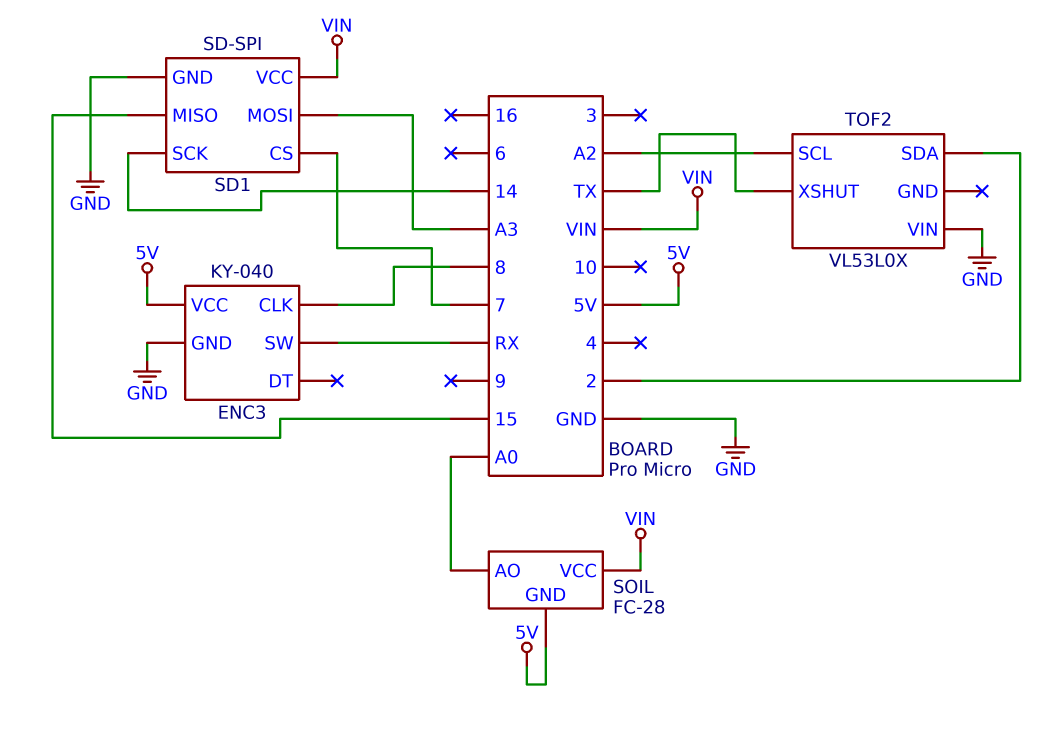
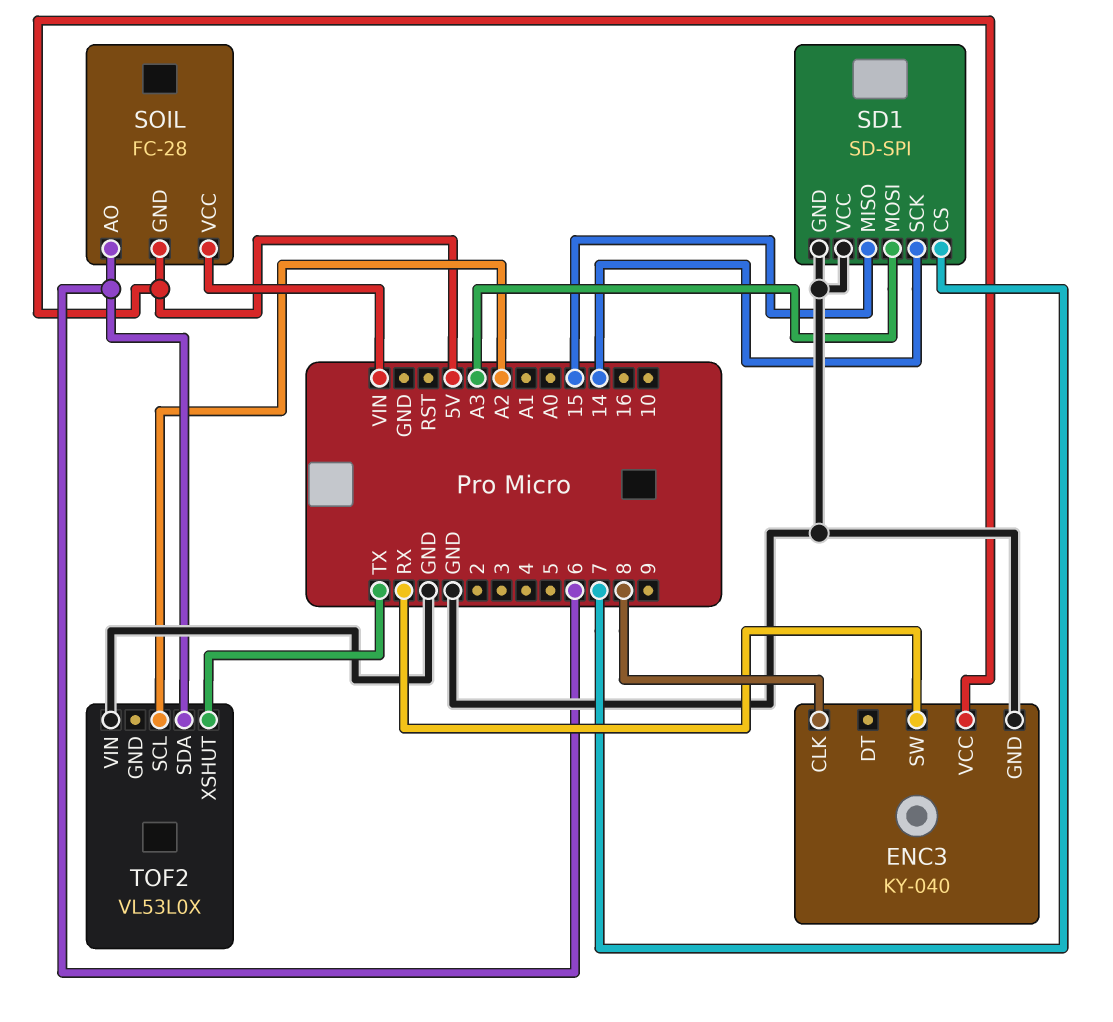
SD1 pin VCC: VIN -> GND
SOIL pin AO: A0 -> 6
TOF2 pin SDA: 2 -> 6

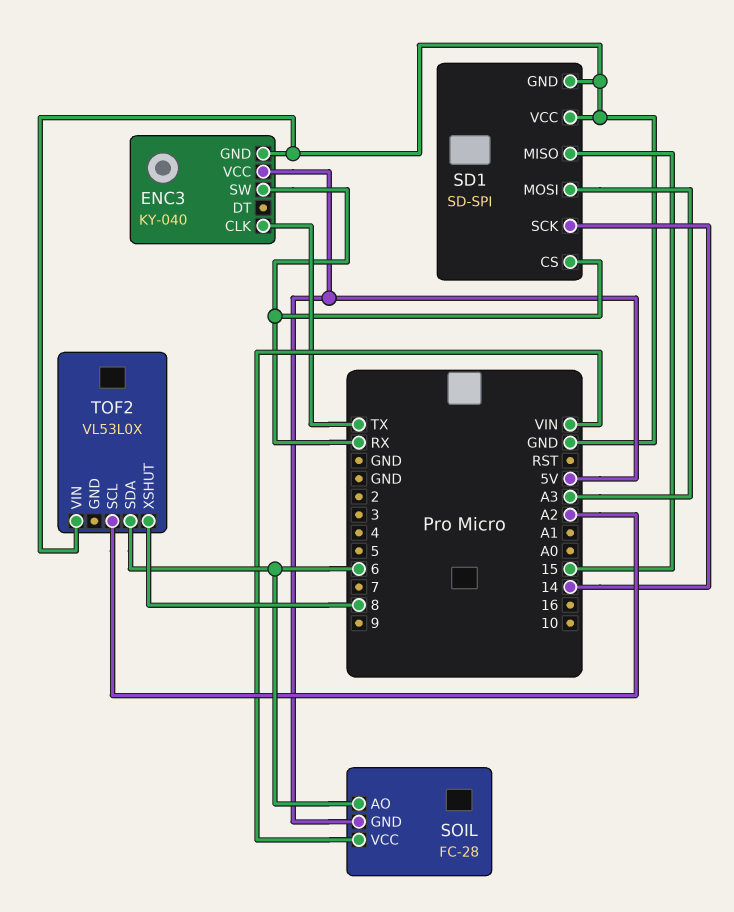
ENC3 pin CLK: 8 -> TX
SD1 pin CS: 7 -> RX
TOF2 pin XSHUT: TX -> 8

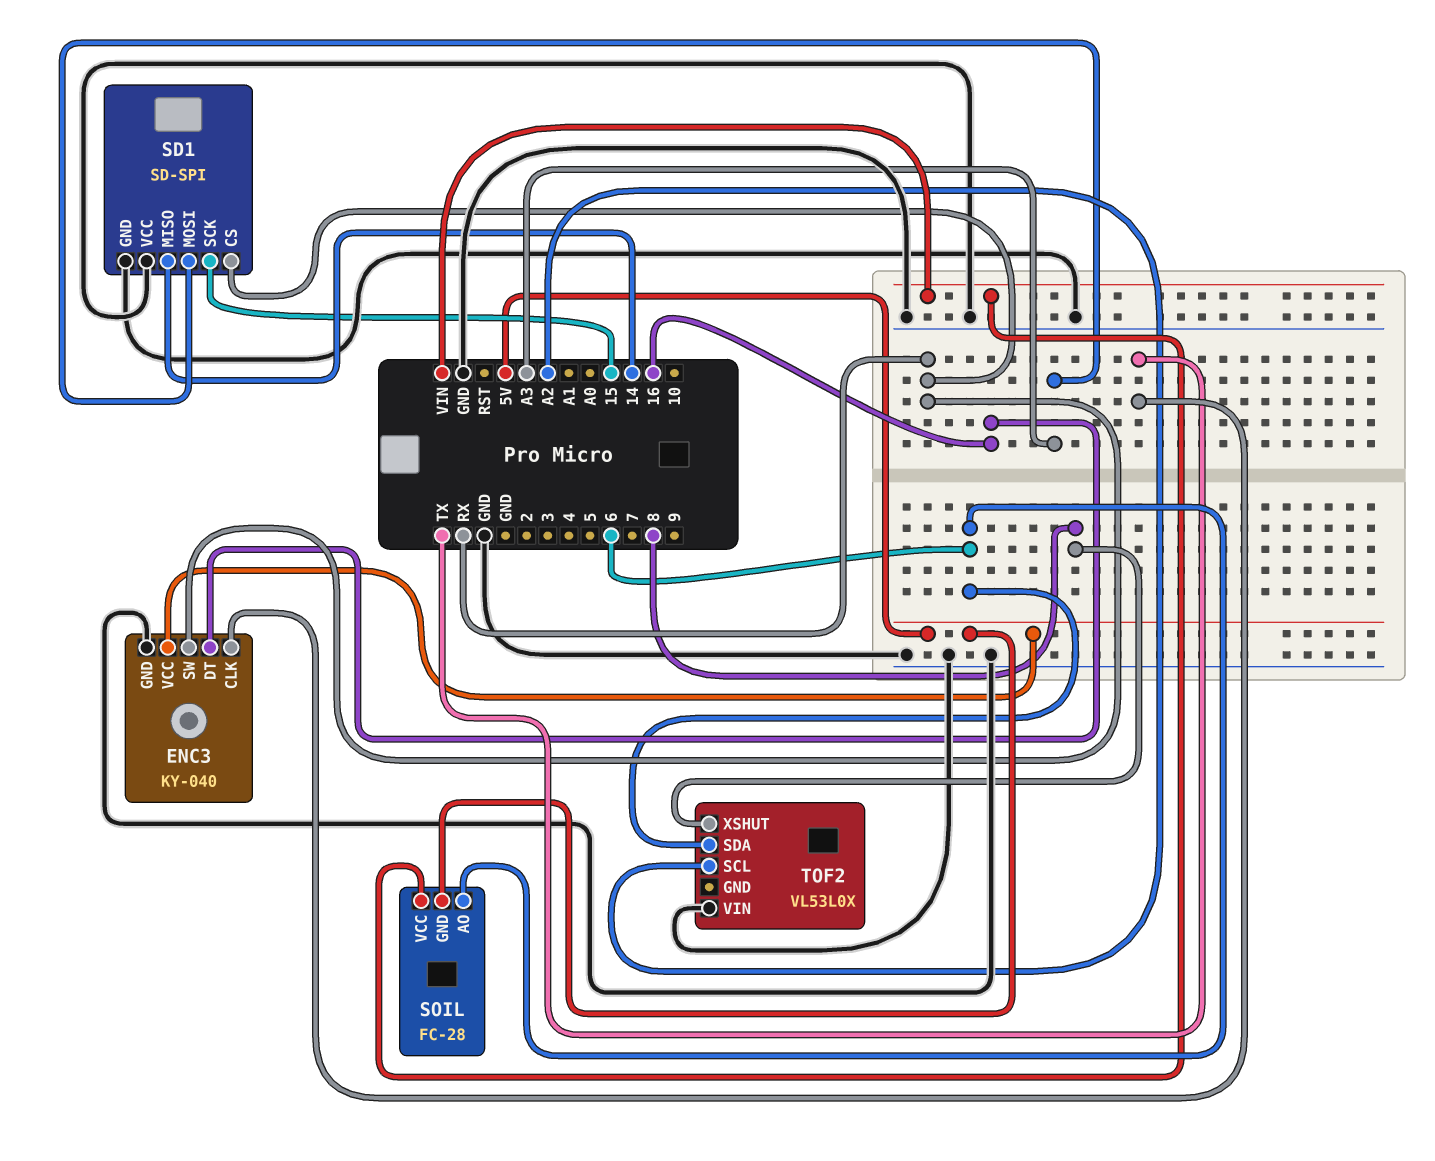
ENC3 pin DT: none -> 16
SD1 pin MISO: 15 -> 14
SD1 pin SCK: 14 -> 15

